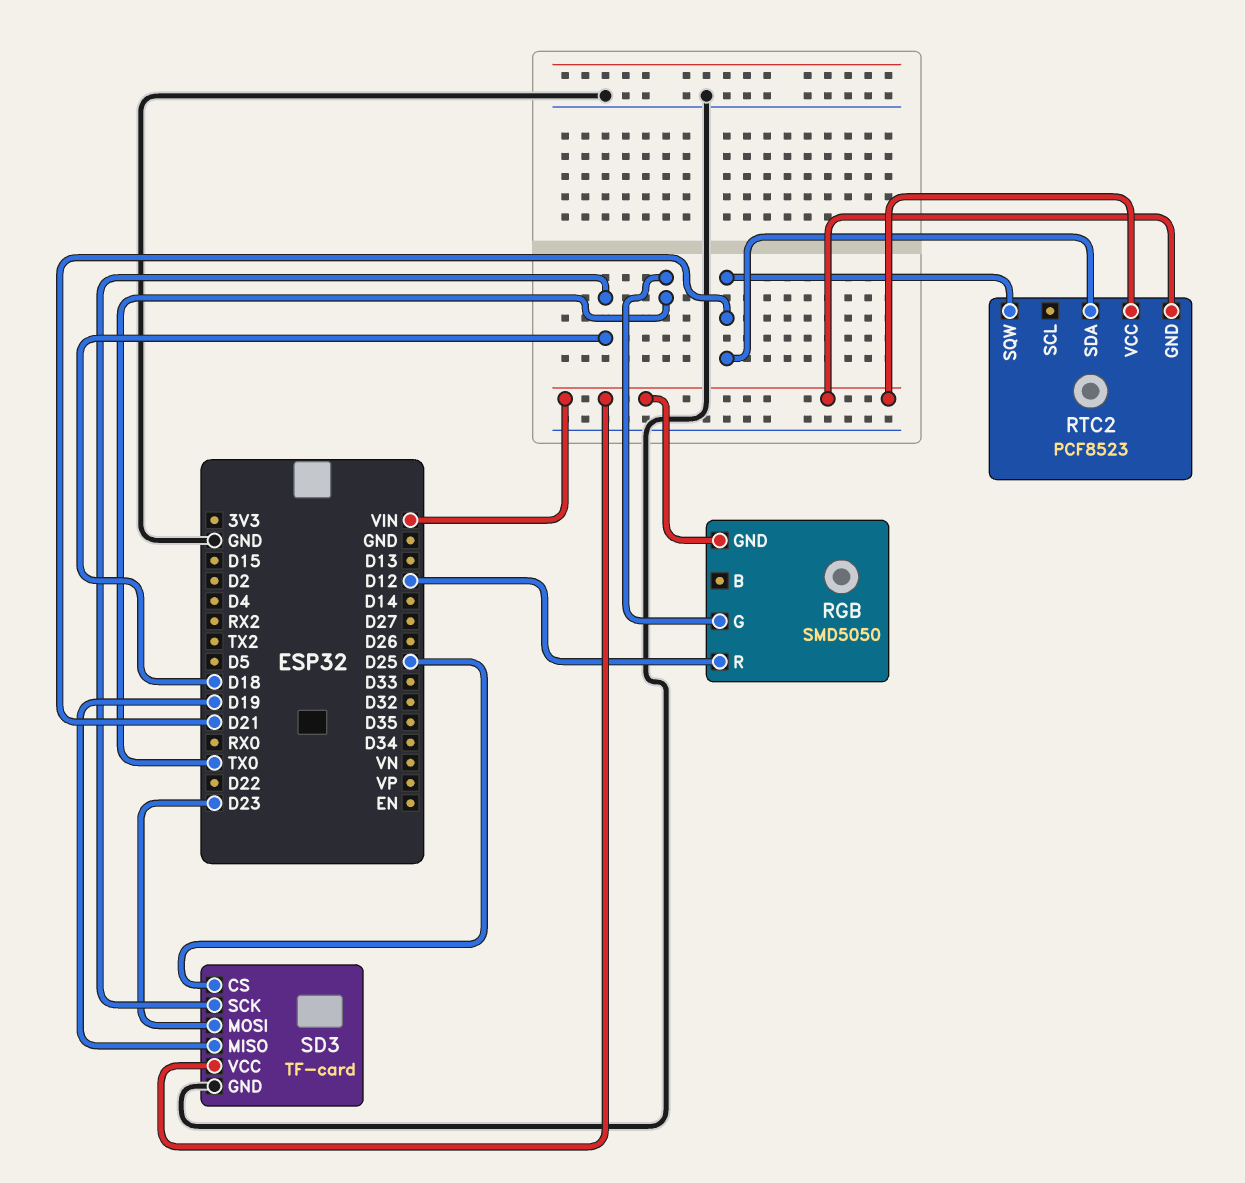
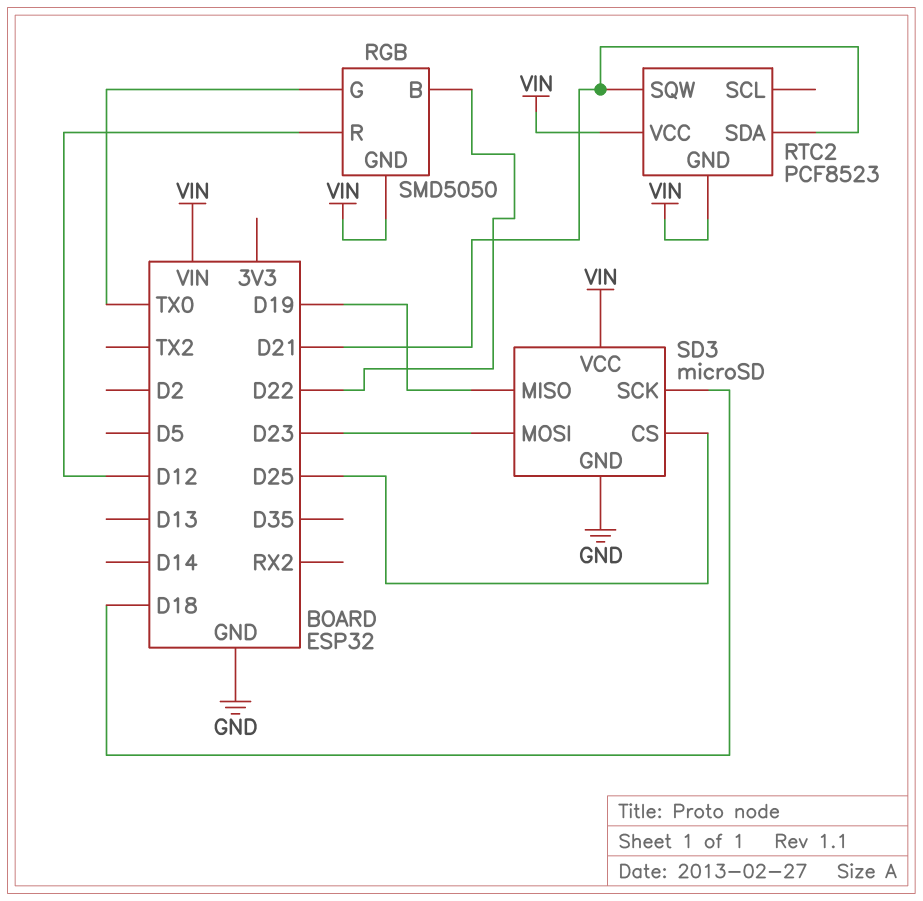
RGB pin B: none -> D22
SD3: TF-card -> microSD

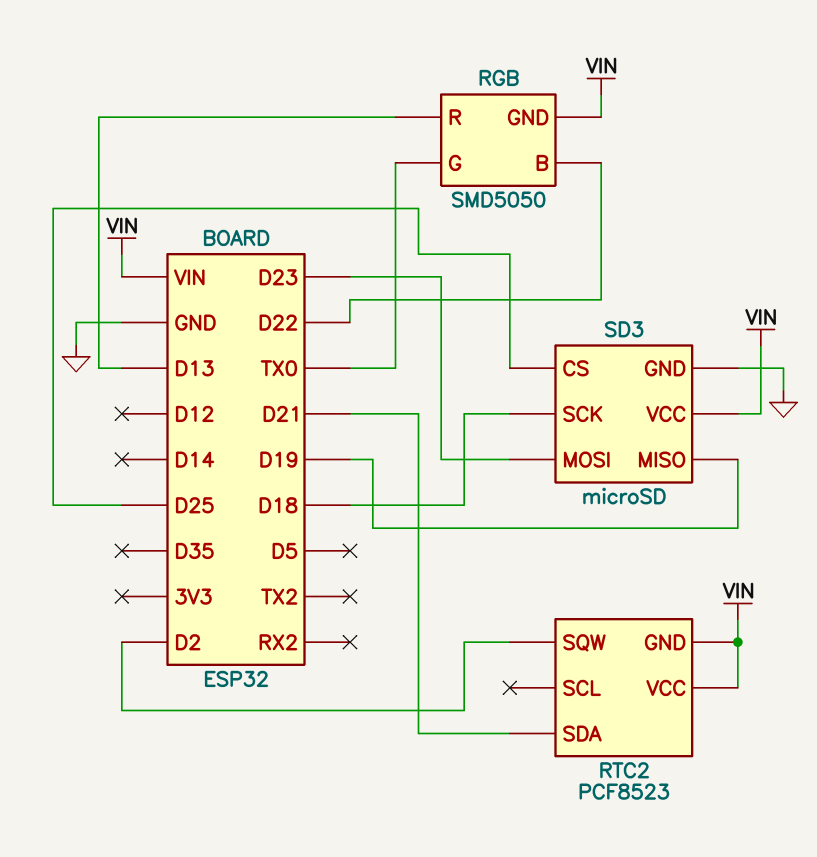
RGB pin R: D12 -> D13
RTC2 pin SQW: D21 -> D2

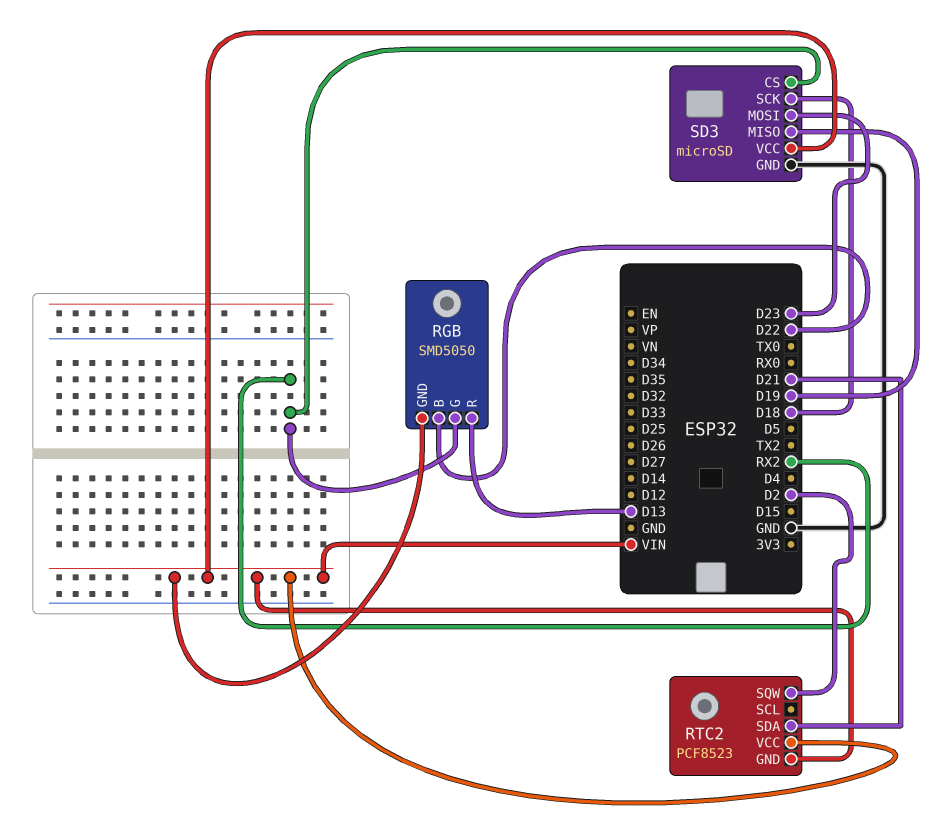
RGB pin G: TX0 -> RX2
SD3 pin CS: D25 -> RX2

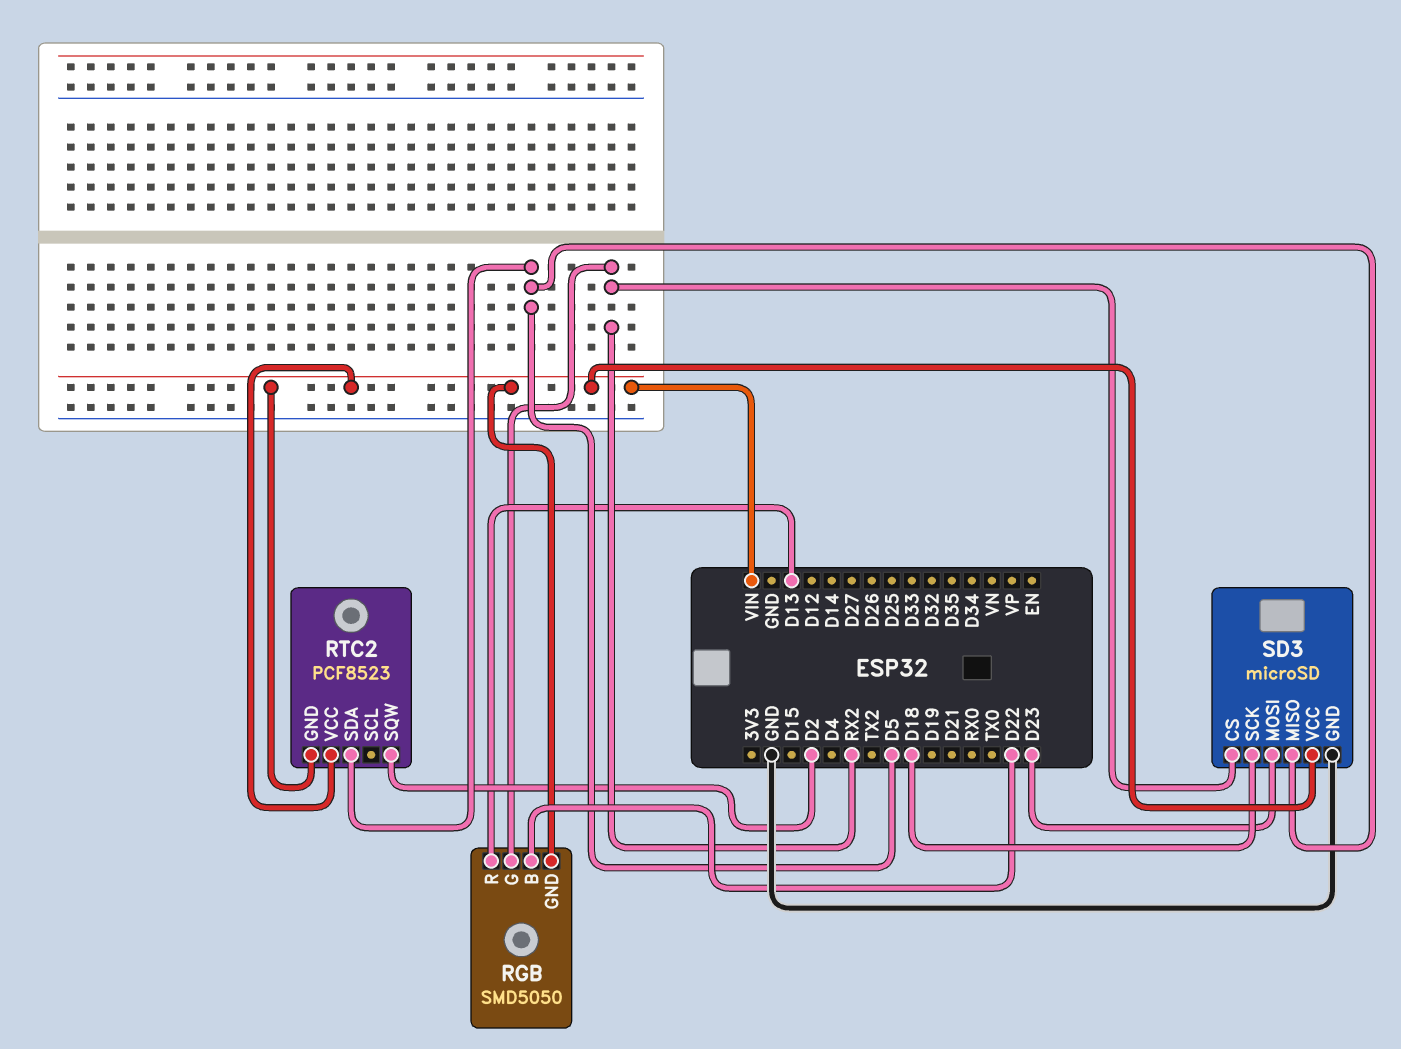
RTC2 pin SDA: D21 -> D5
SD3 pin MISO: D19 -> D5

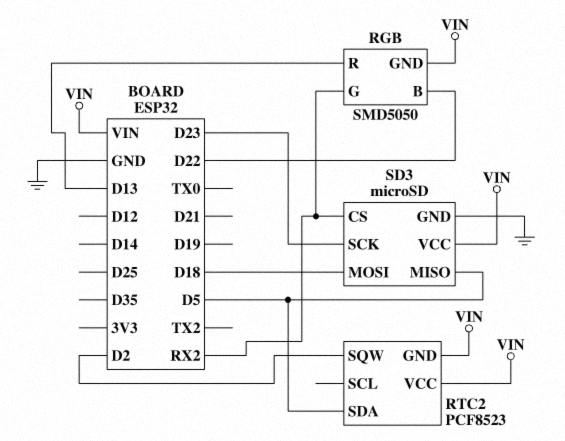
SD3 pin MOSI: D23 -> D18
SD3 pin SCK: D18 -> D23

